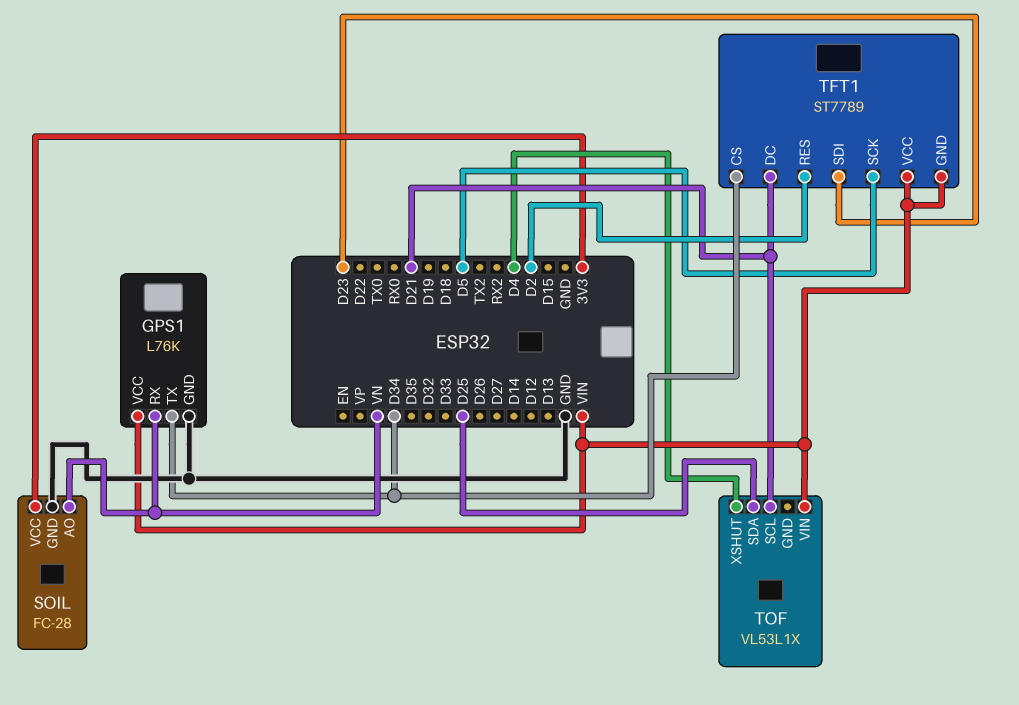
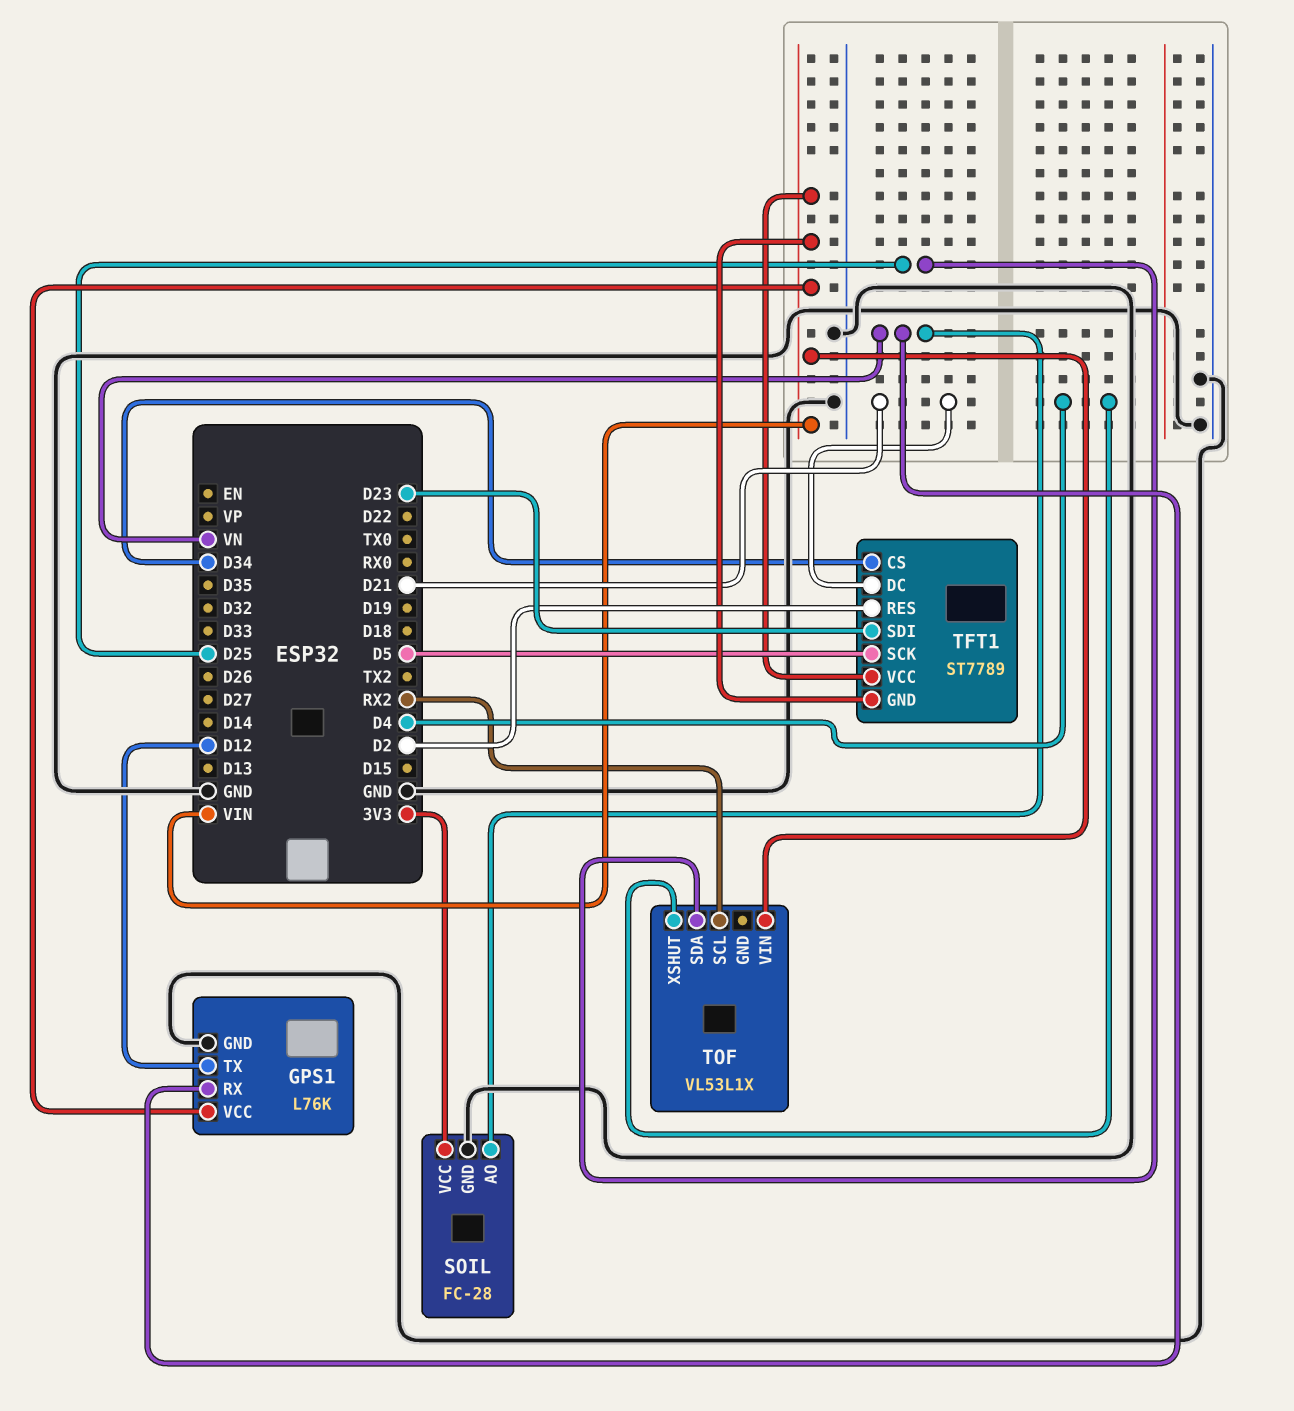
GPS1 pin TX: D34 -> D12
TOF pin SCL: D21 -> RX2

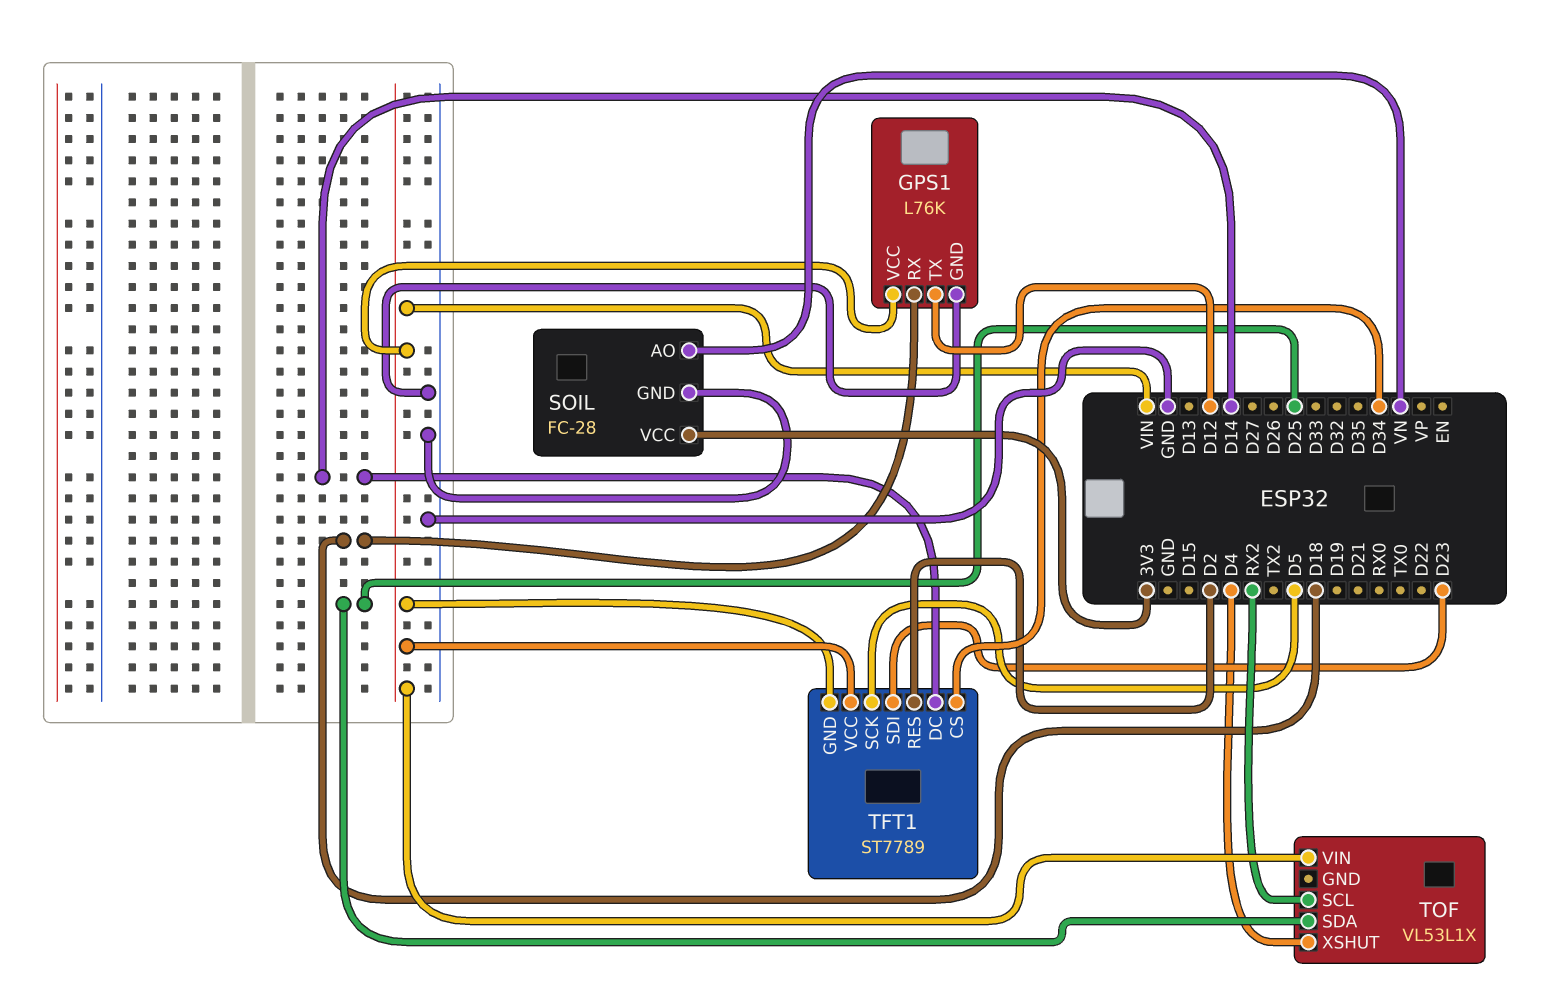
GPS1 pin RX: VN -> D18
TFT1 pin DC: D21 -> D14

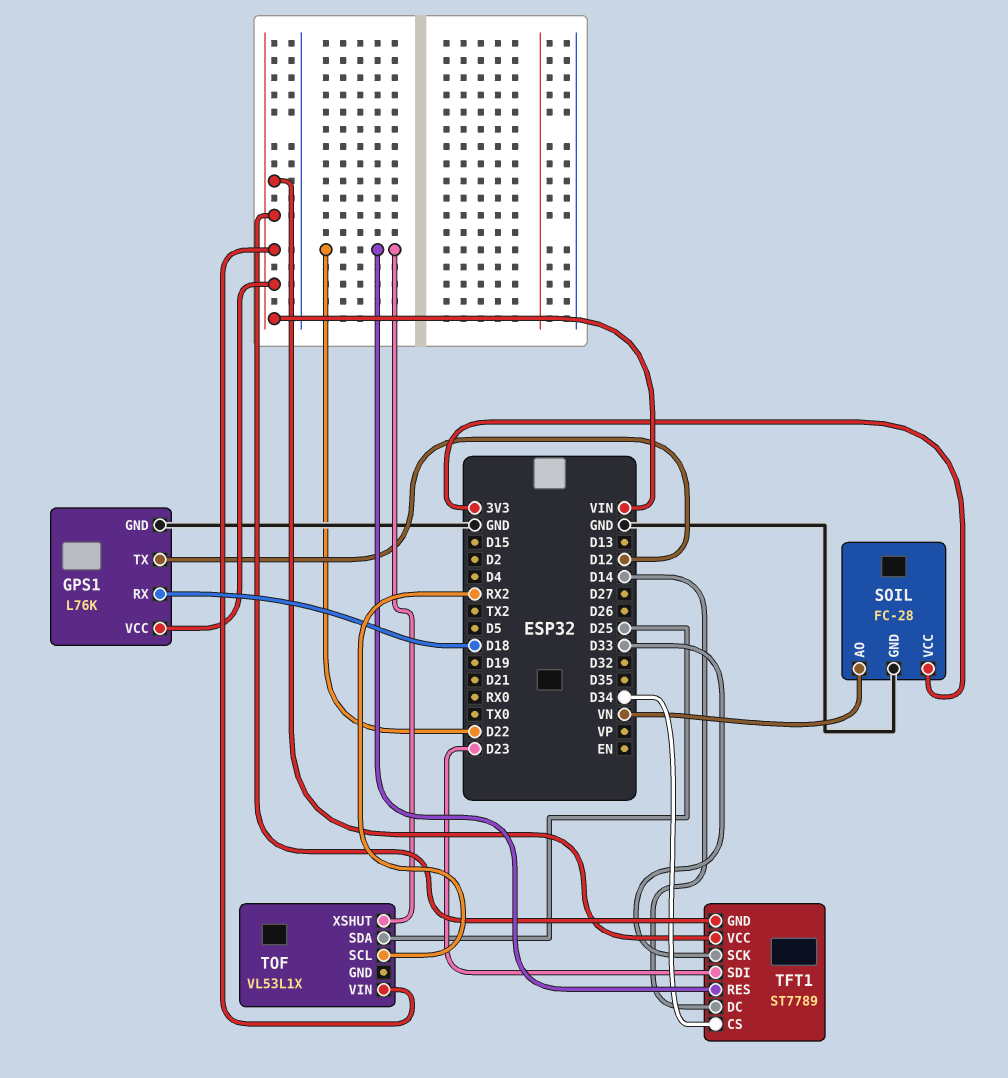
TFT1 pin RES: D2 -> D22
TFT1 pin SCK: D5 -> D33
TOF pin XSHUT: D4 -> D22

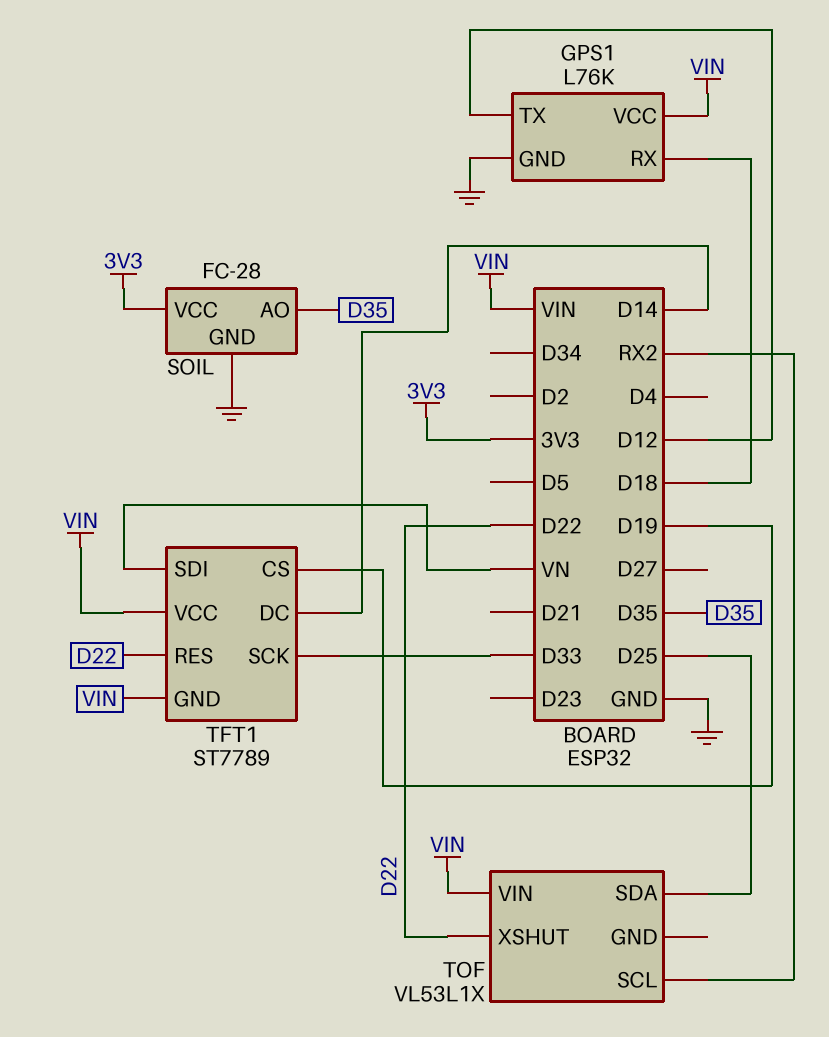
SOIL pin AO: VN -> D35
TFT1 pin CS: D34 -> D19
TFT1 pin SDI: D23 -> VN

